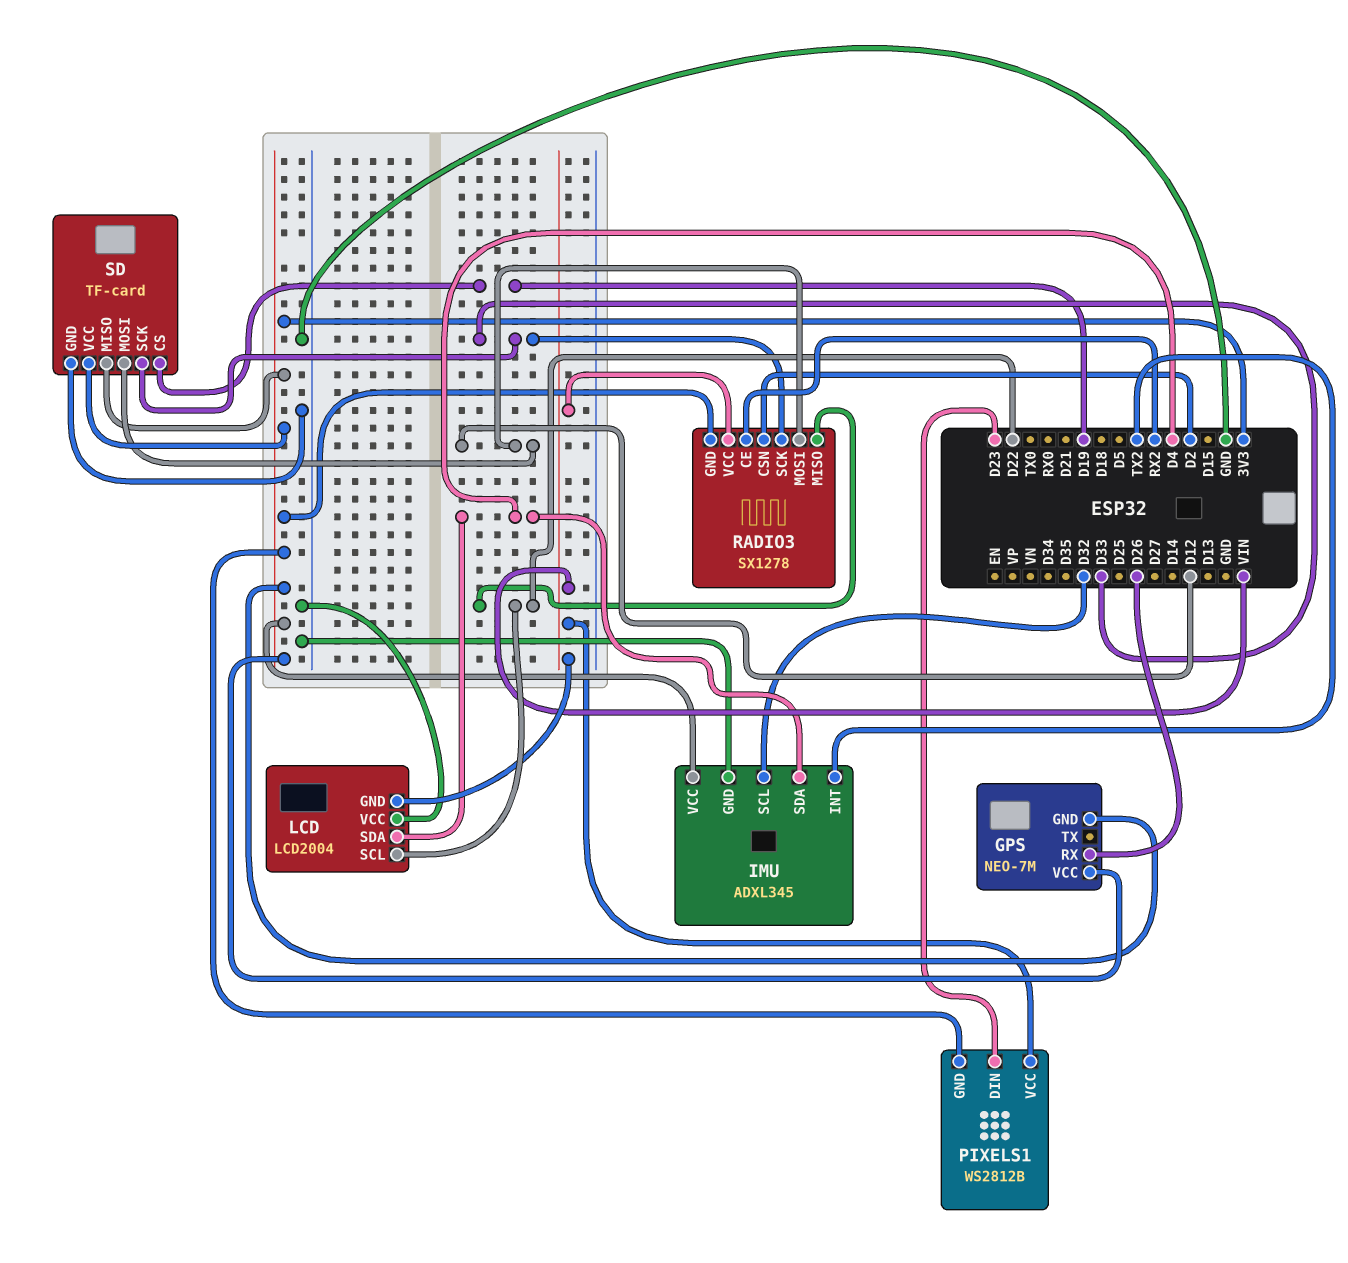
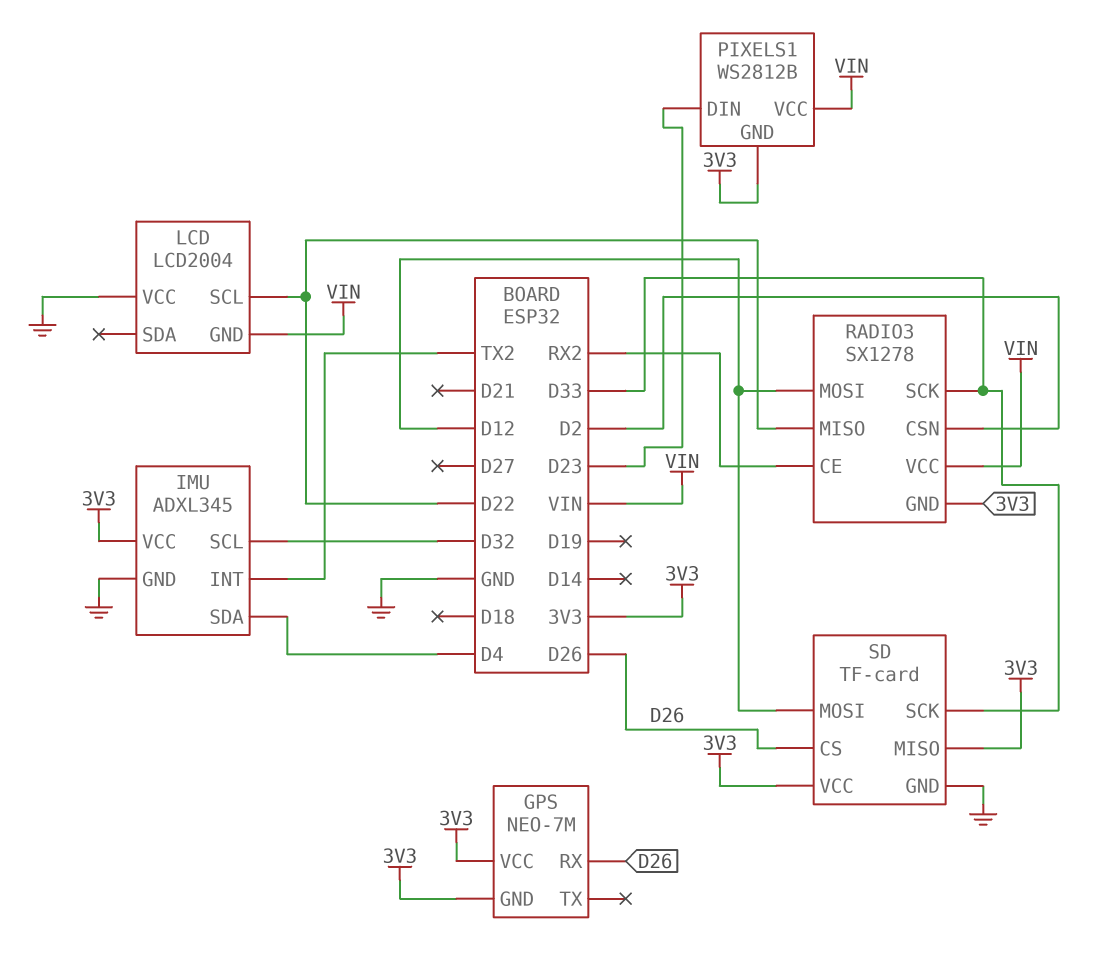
LCD pin SDA: D4 -> none
SD pin CS: D19 -> D26

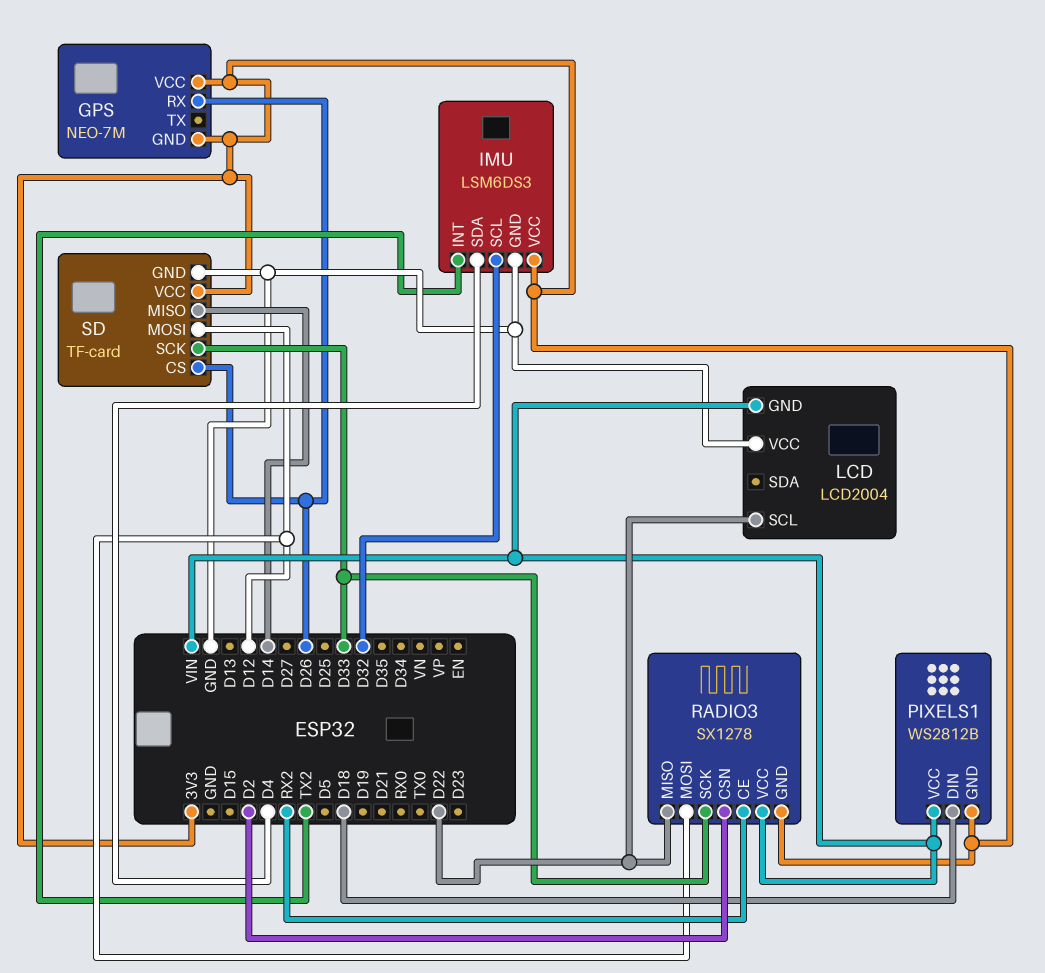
IMU: ADXL345 -> LSM6DS3
PIXELS1 pin DIN: D23 -> D18
SD pin MISO: 3V3 -> D14

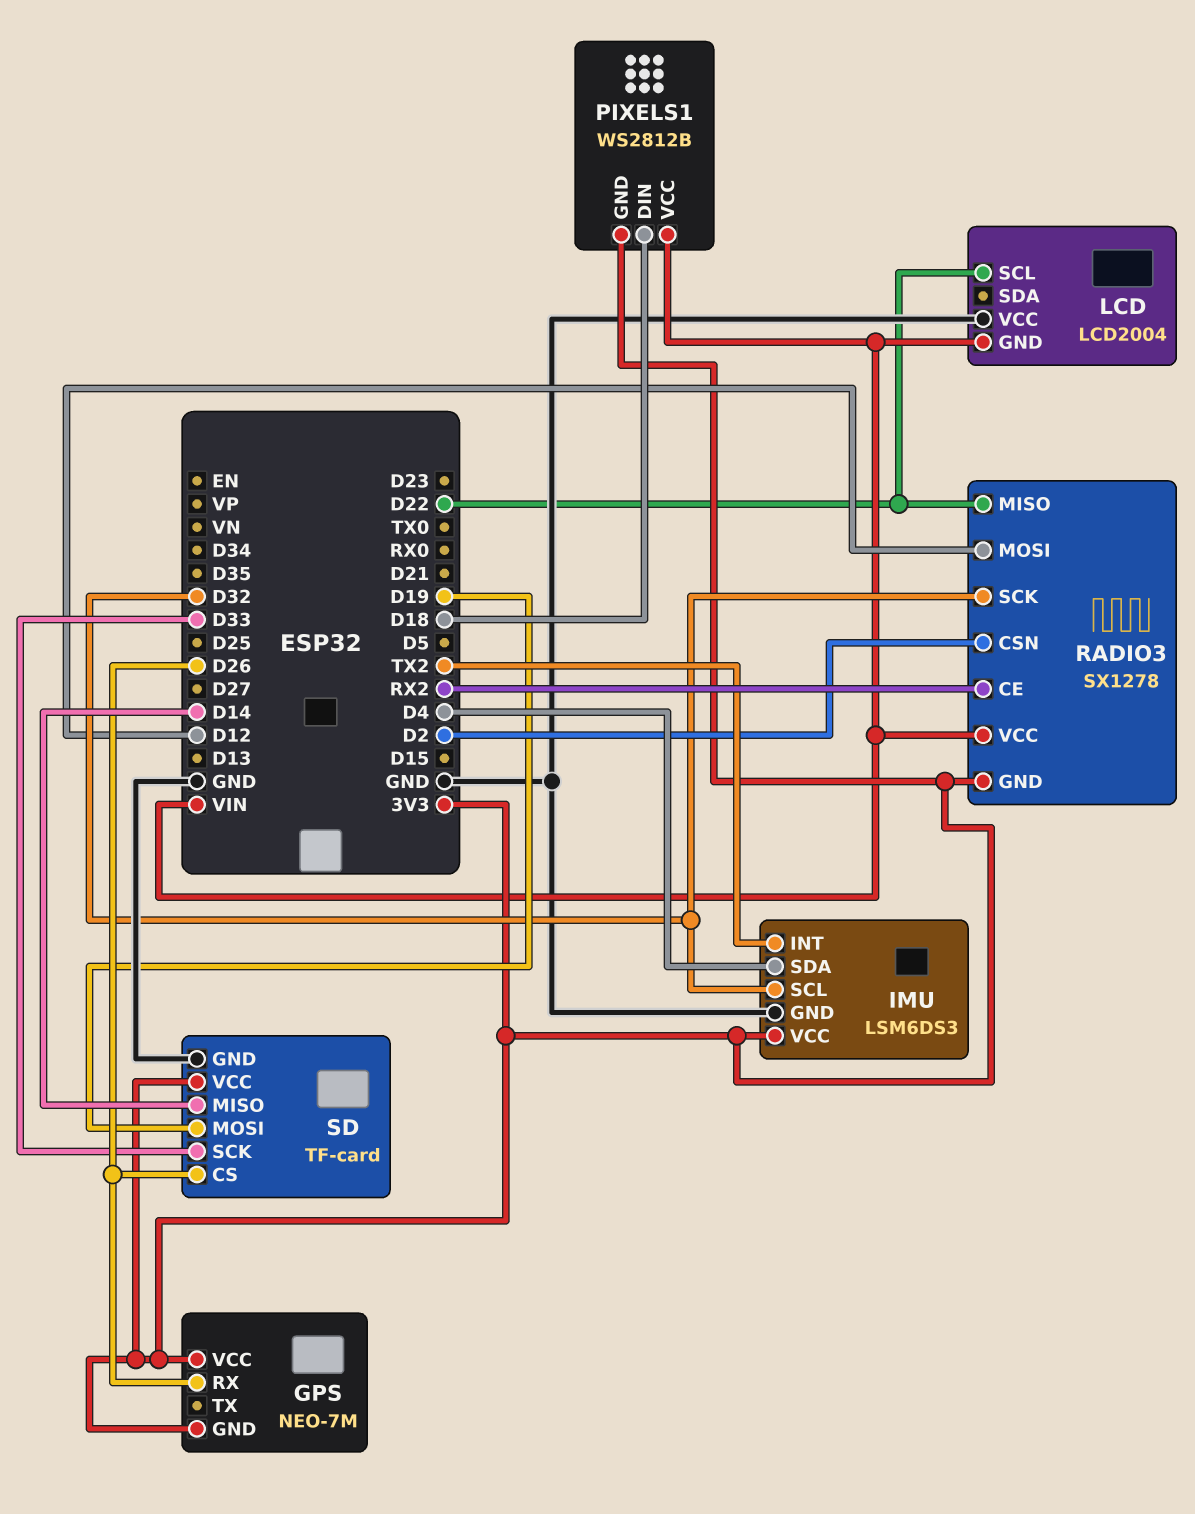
RADIO3 pin SCK: D33 -> D32
SD pin MOSI: D12 -> D19

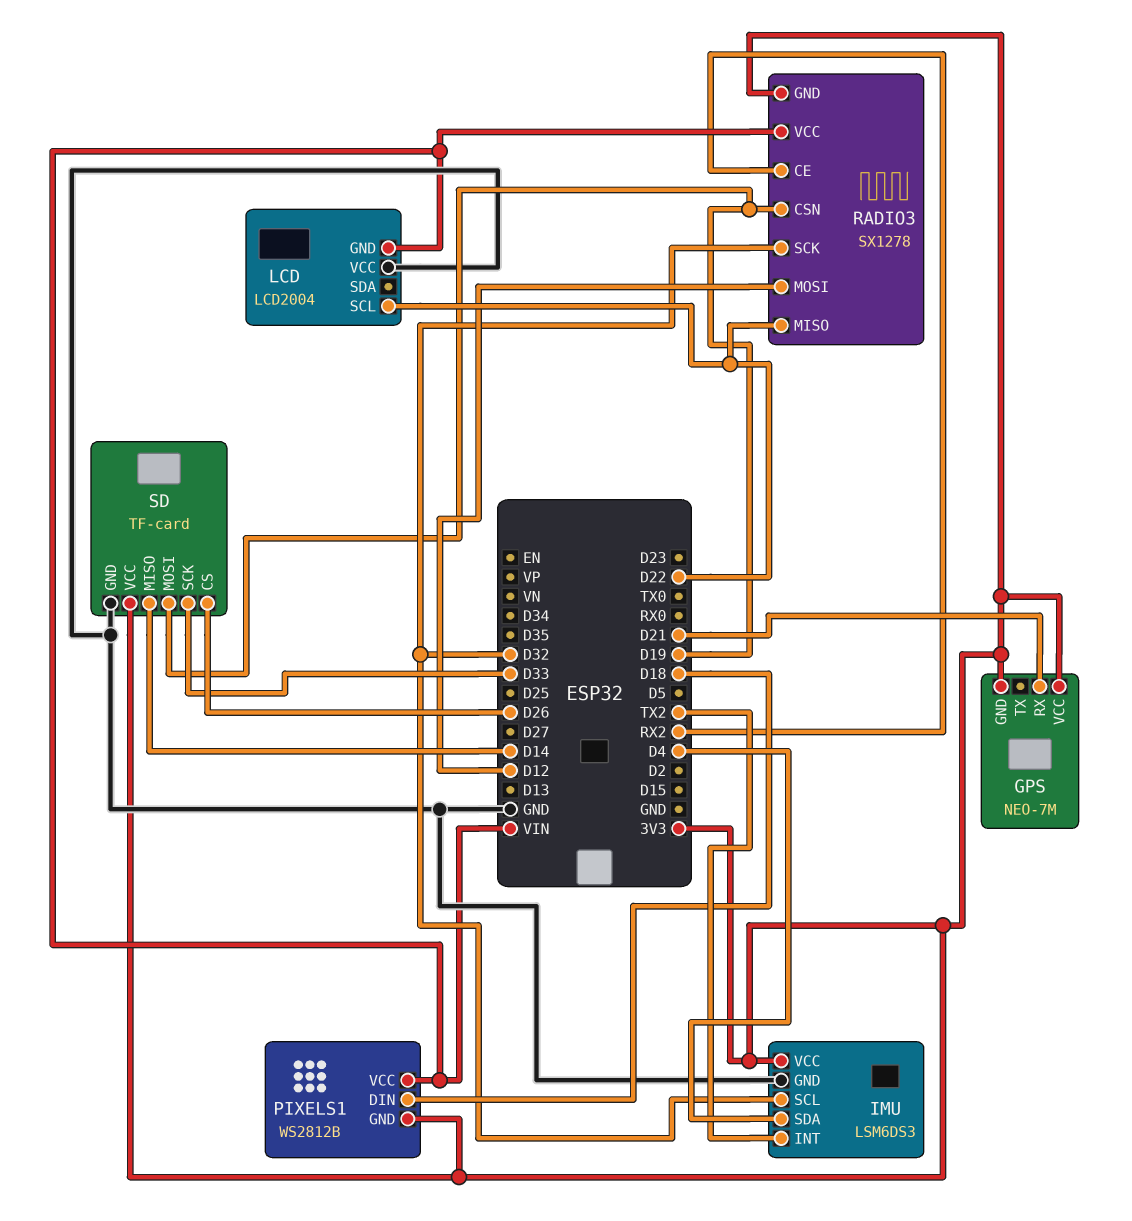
GPS pin RX: D26 -> D21
RADIO3 pin CSN: D2 -> D19

